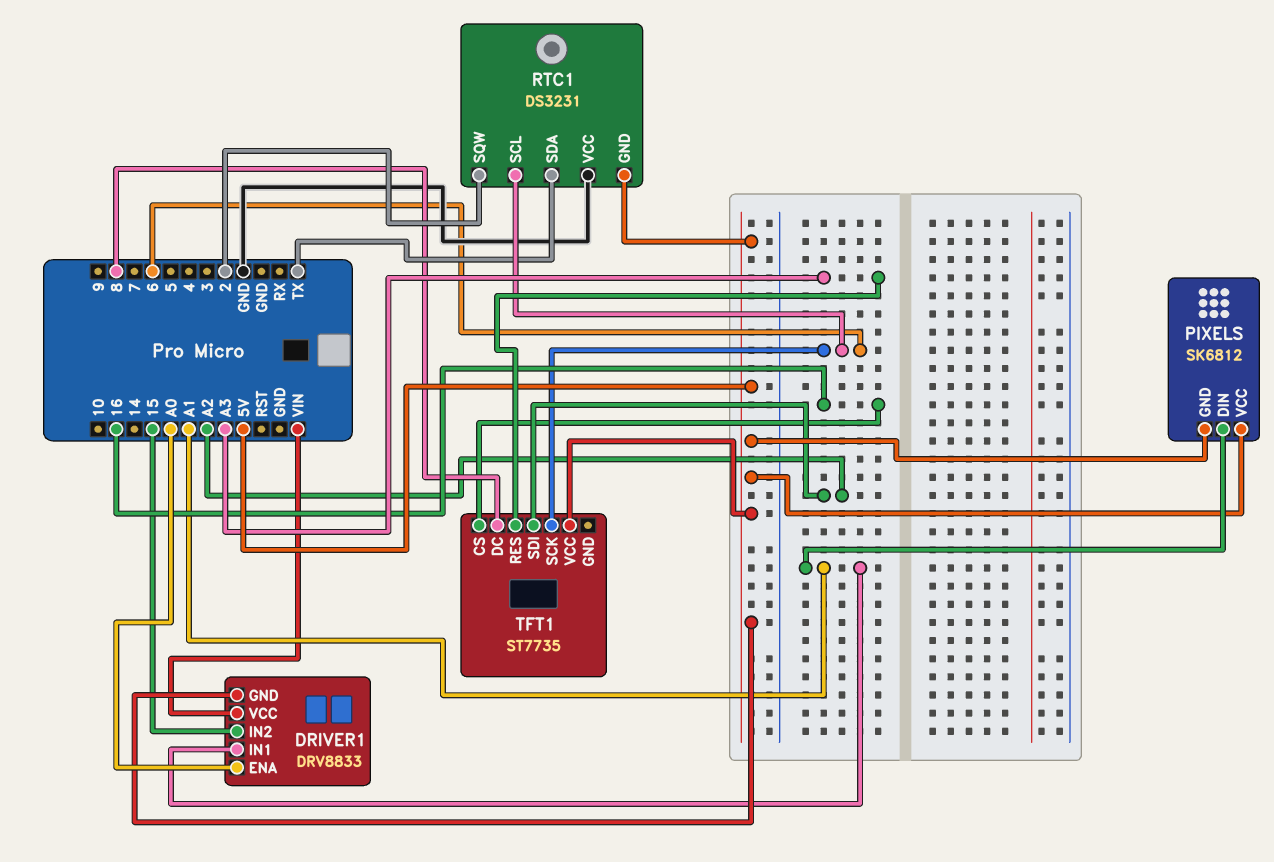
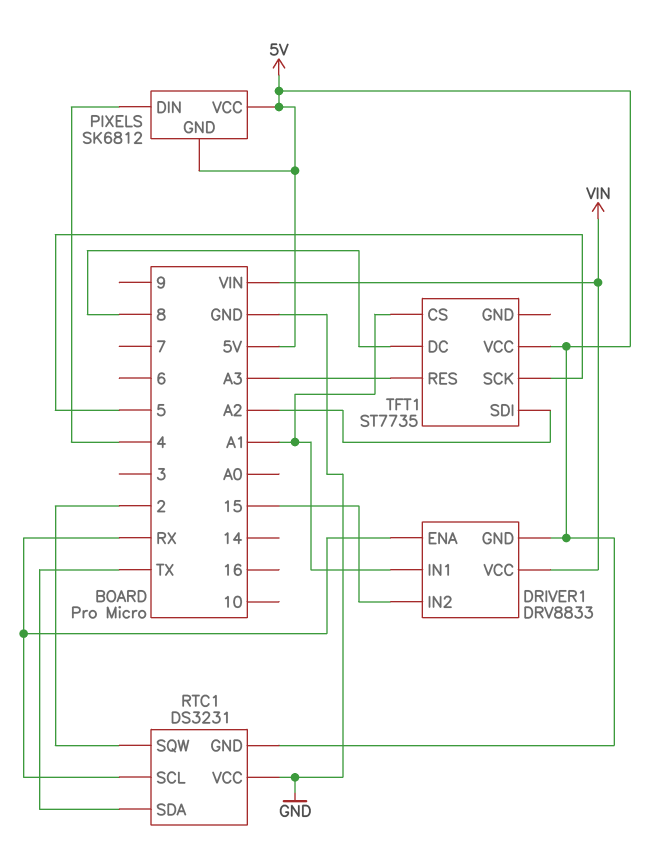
DRIVER1 pin ENA: A0 -> RX
PIXELS pin DIN: A1 -> 4
RTC1 pin SCL: 6 -> RX
TFT1 pin CS: 16 -> A1
TFT1 pin SCK: 6 -> 5

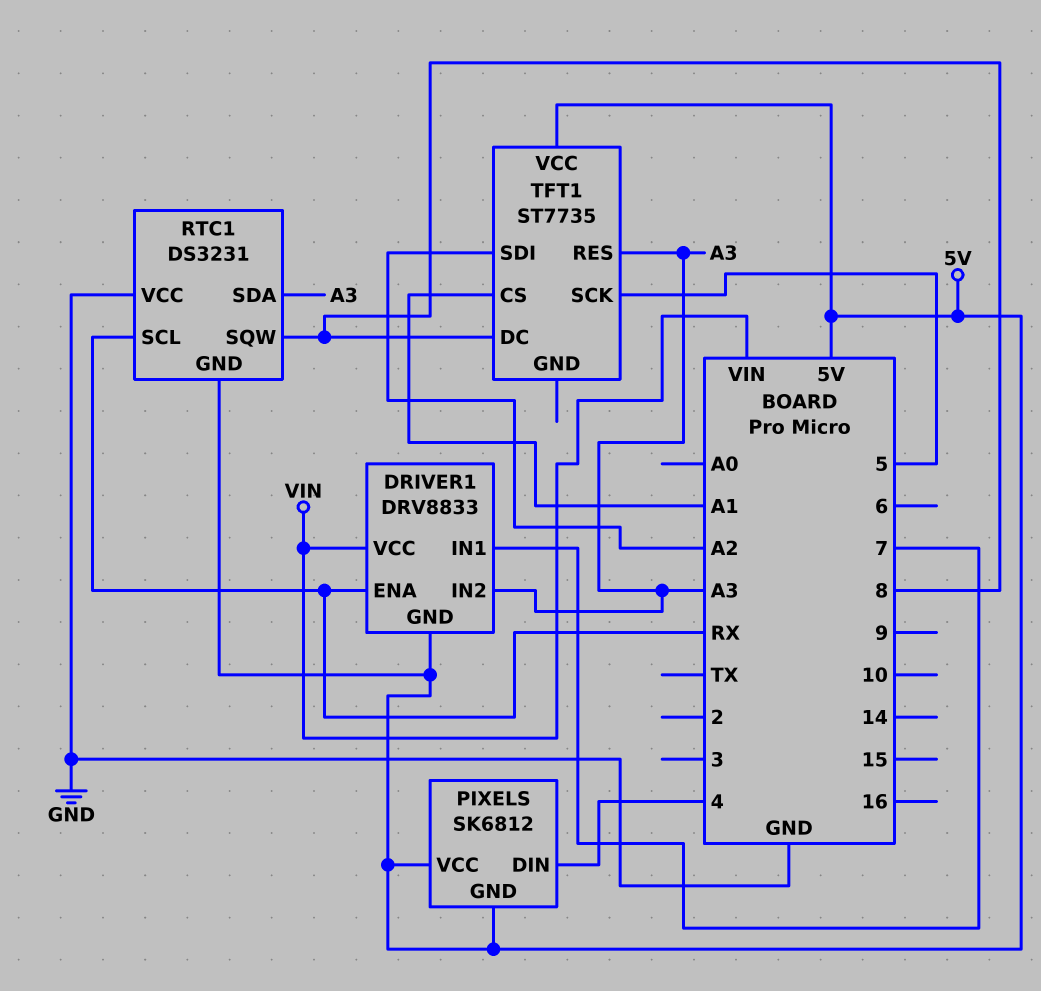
DRIVER1 pin IN1: A1 -> 7
DRIVER1 pin IN2: 15 -> A3
RTC1 pin SDA: TX -> A3
RTC1 pin SQW: 2 -> 8

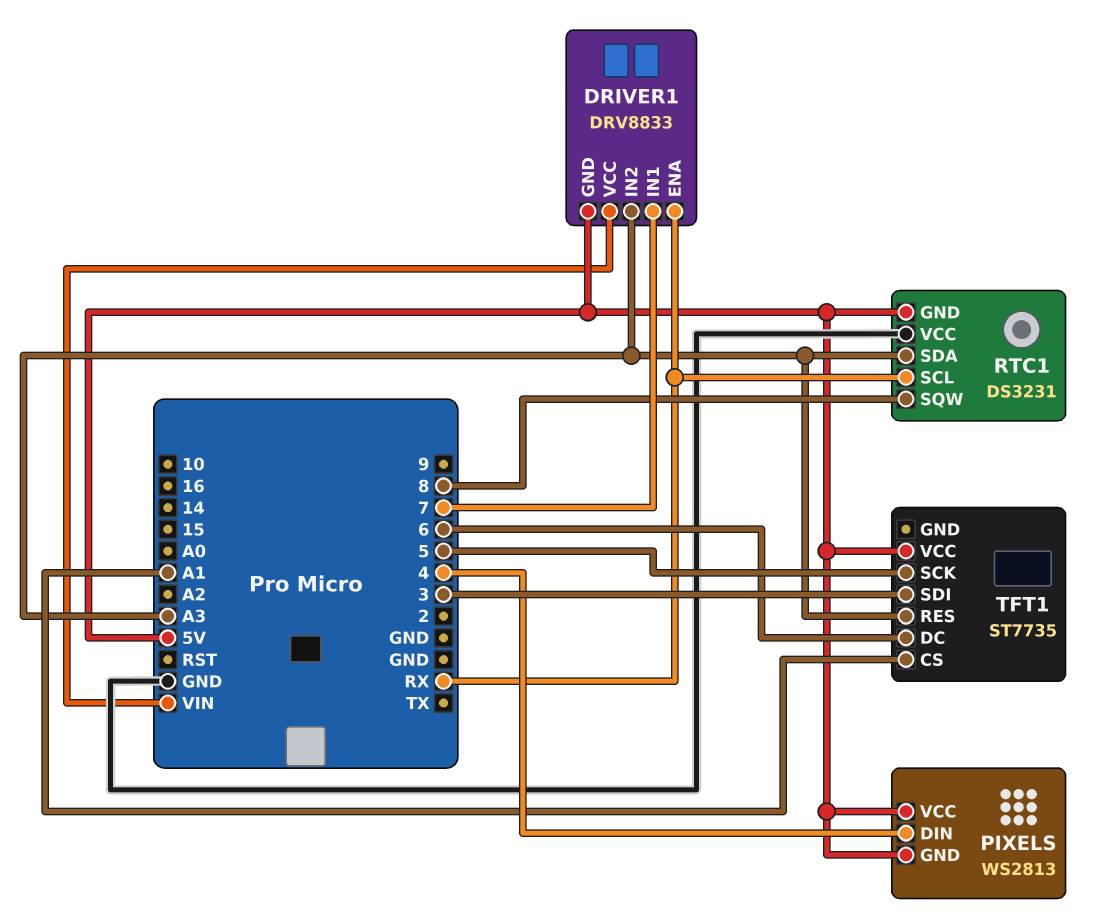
PIXELS: SK6812 -> WS2813
TFT1 pin DC: 8 -> 6
TFT1 pin SDI: A2 -> 3

